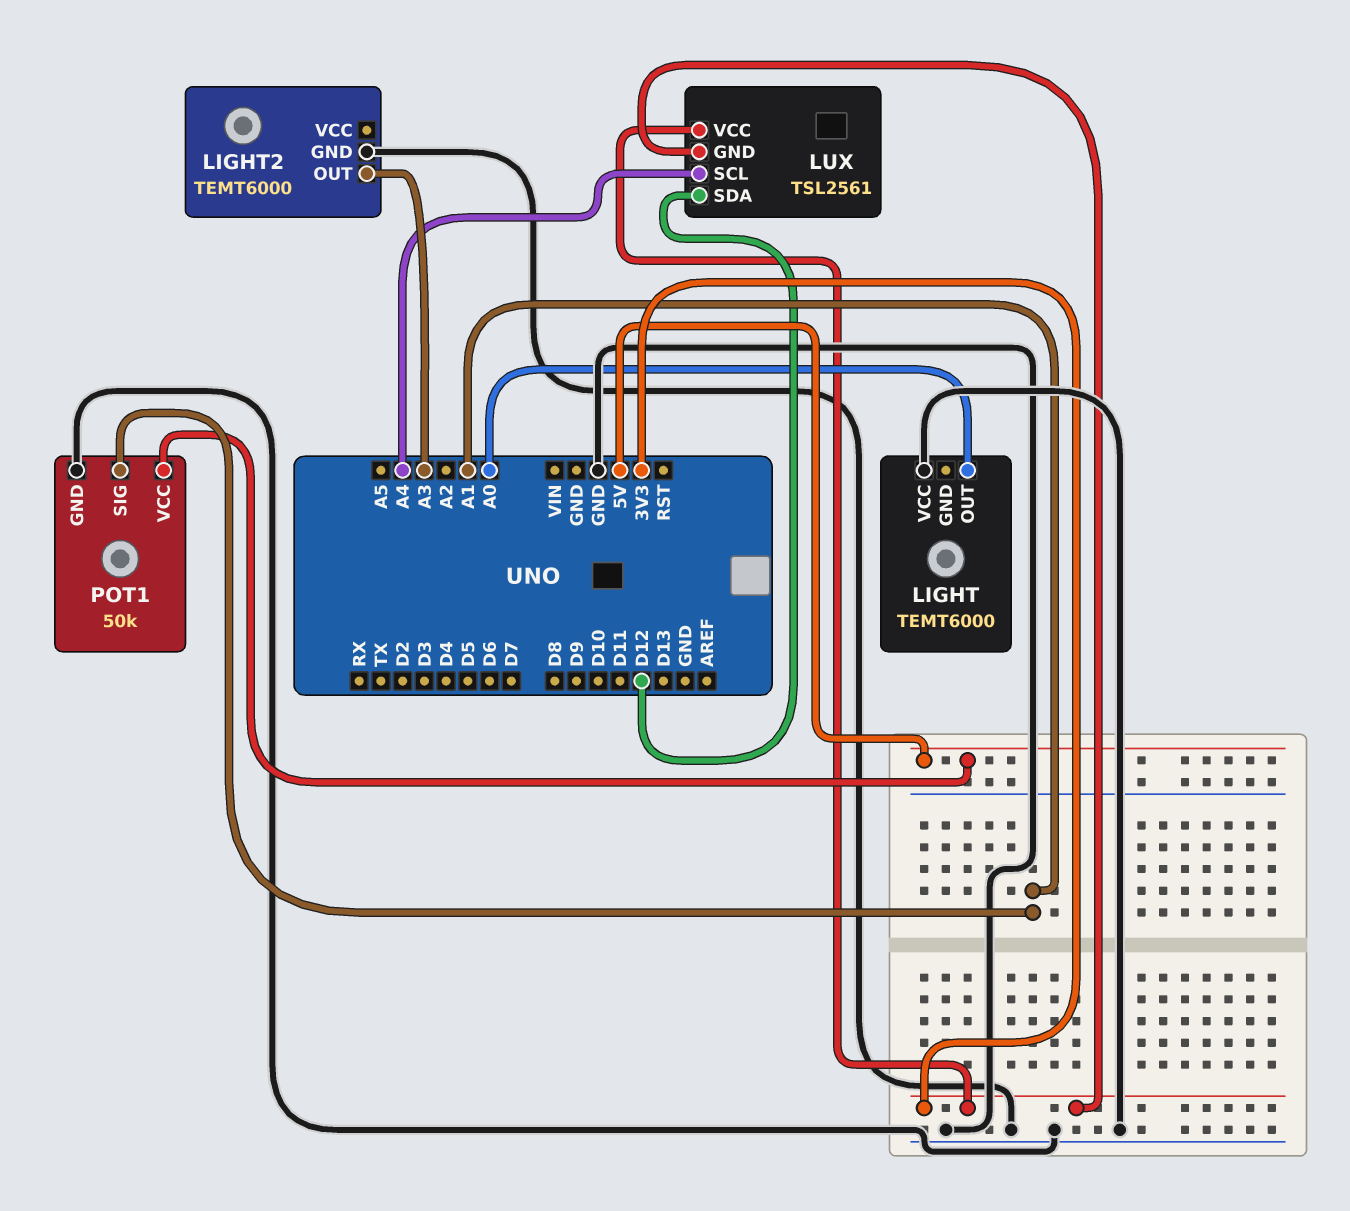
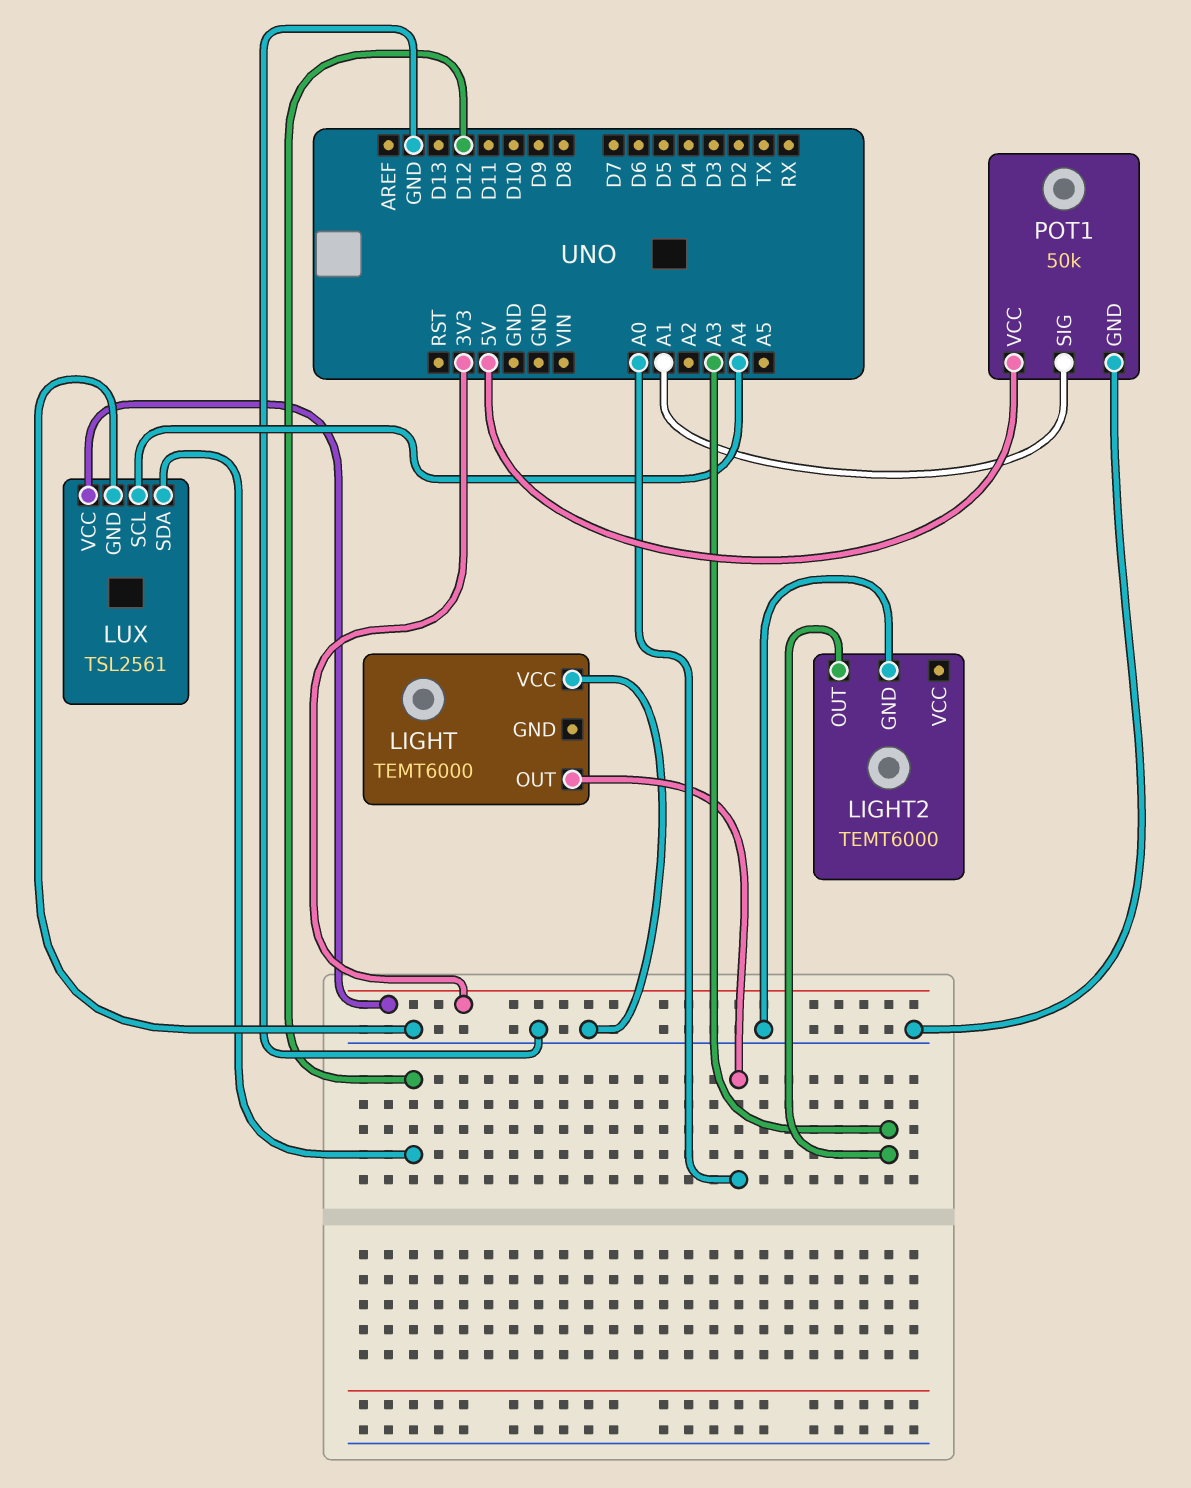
LUX pin GND: 3V3 -> GND

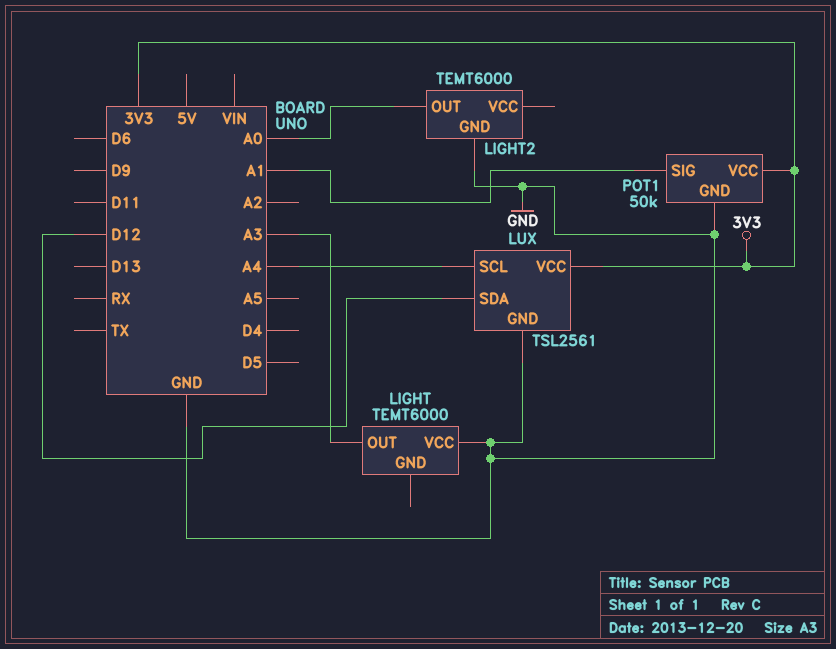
LIGHT pin OUT: A0 -> A3
LIGHT2 pin OUT: A3 -> A0
POT1 pin VCC: 5V -> 3V3

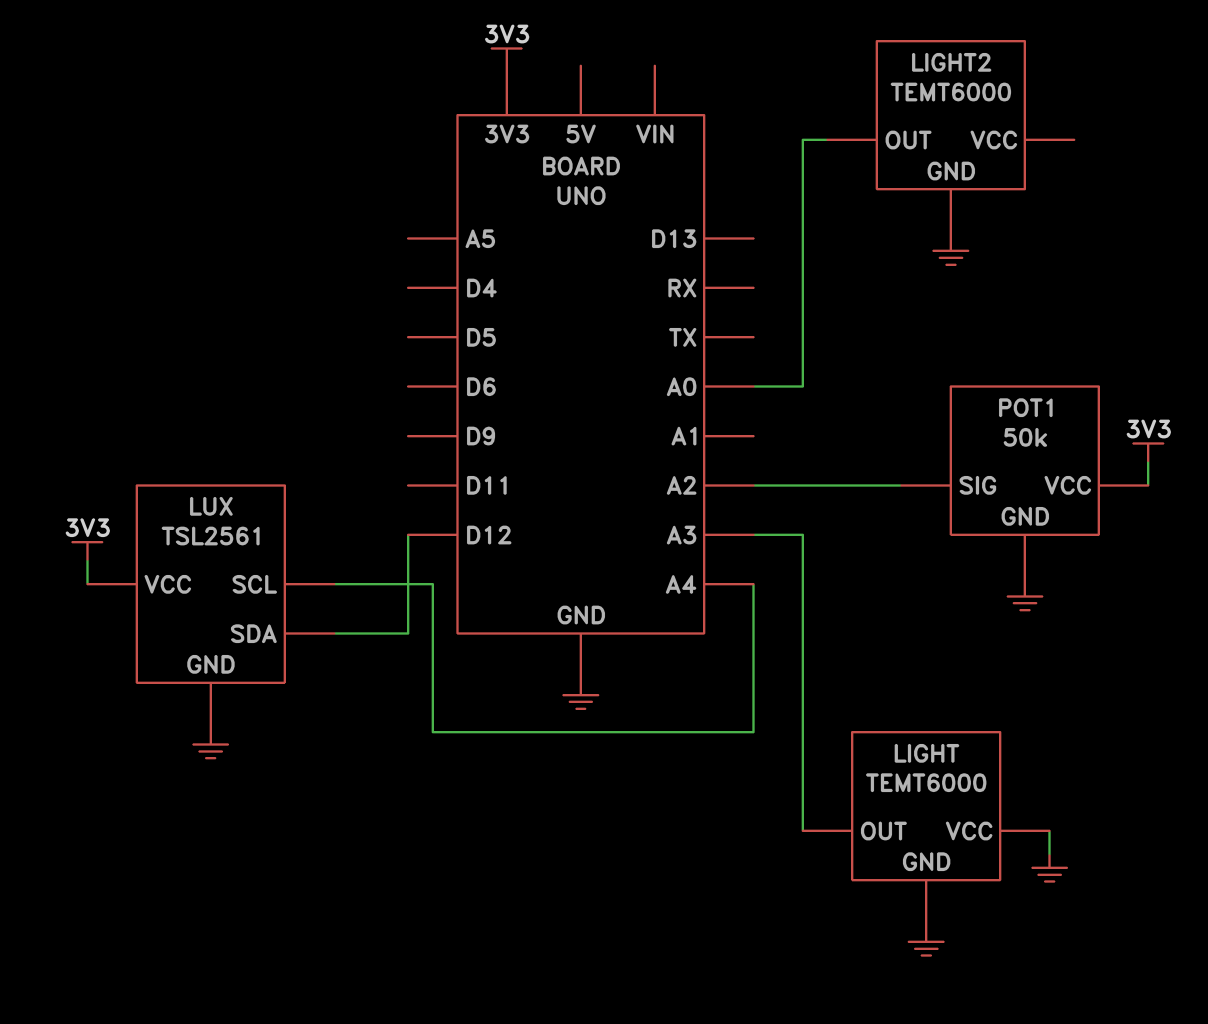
LIGHT pin GND: none -> GND
POT1 pin SIG: A1 -> A2

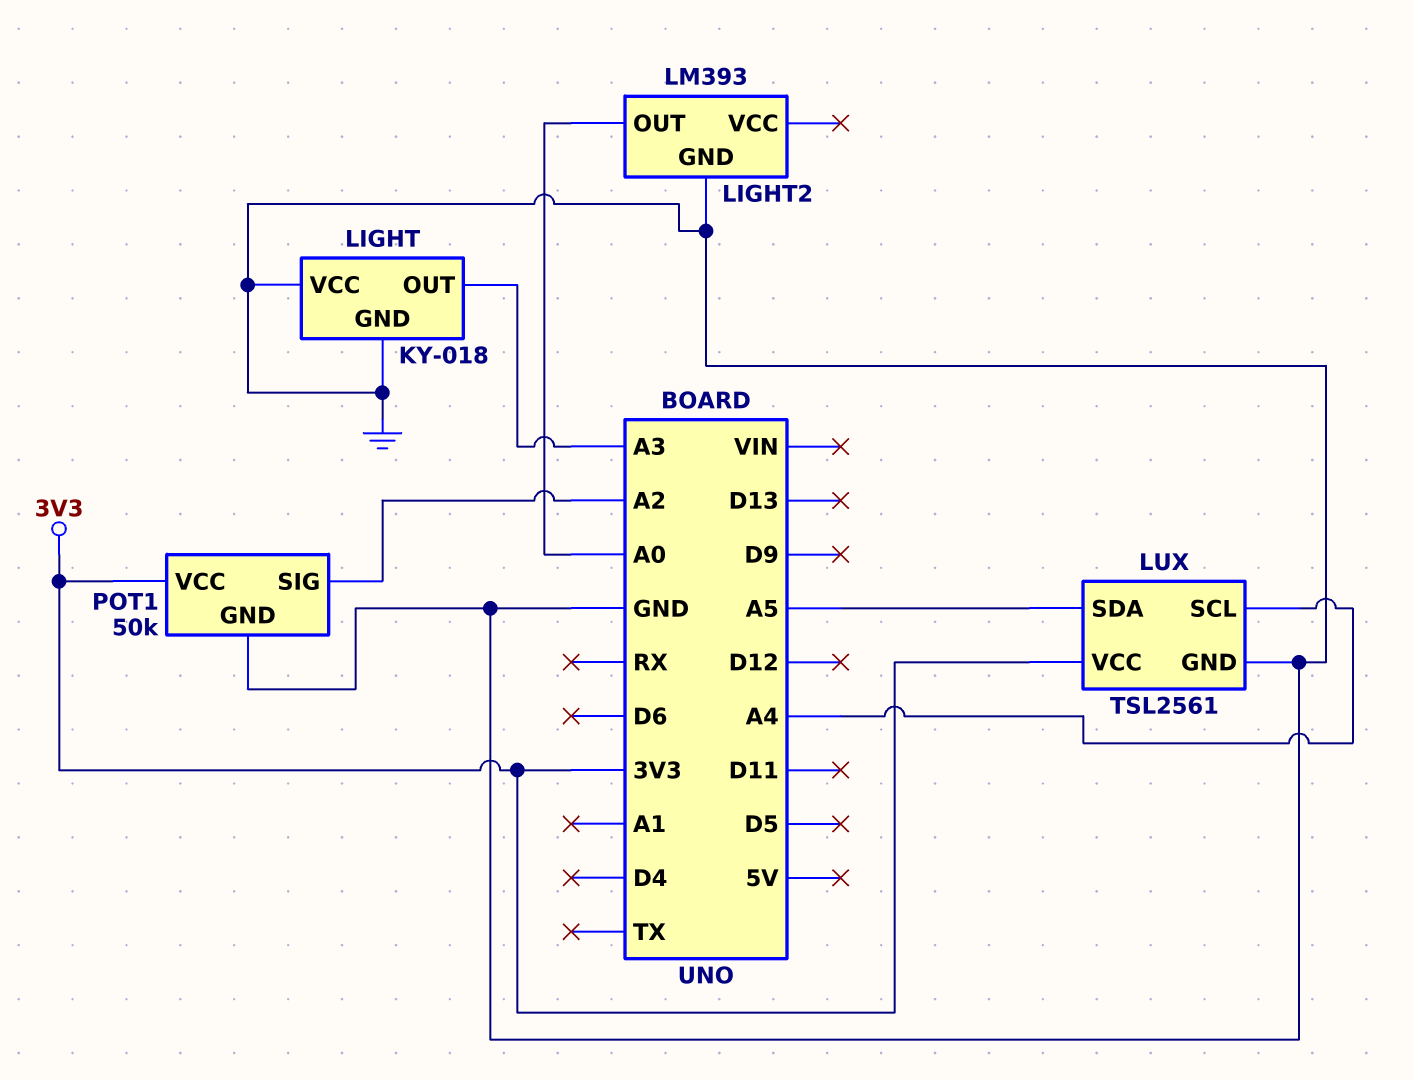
LIGHT: TEMT6000 -> KY-018
LIGHT2: TEMT6000 -> LM393
LUX pin SDA: D12 -> A5

